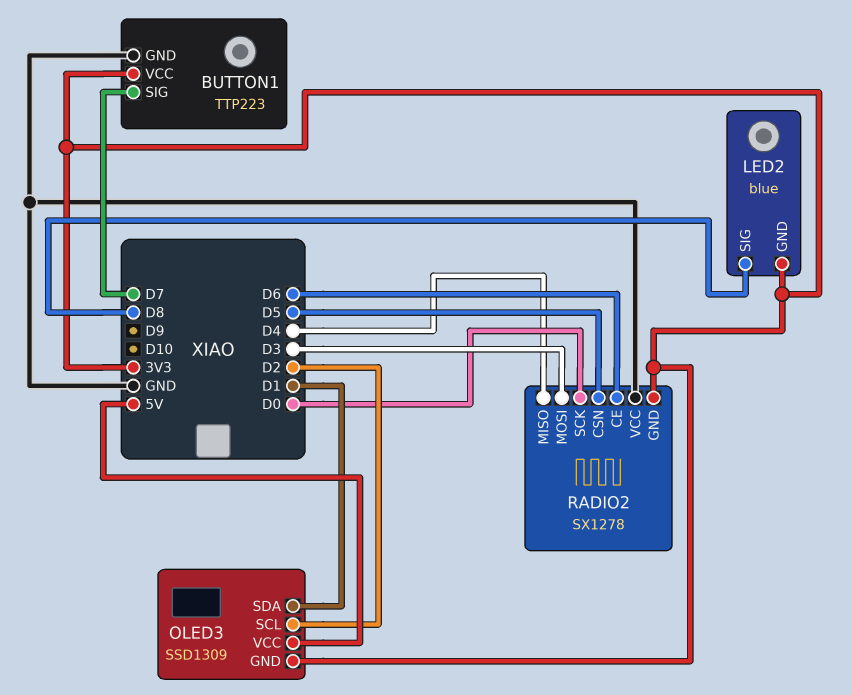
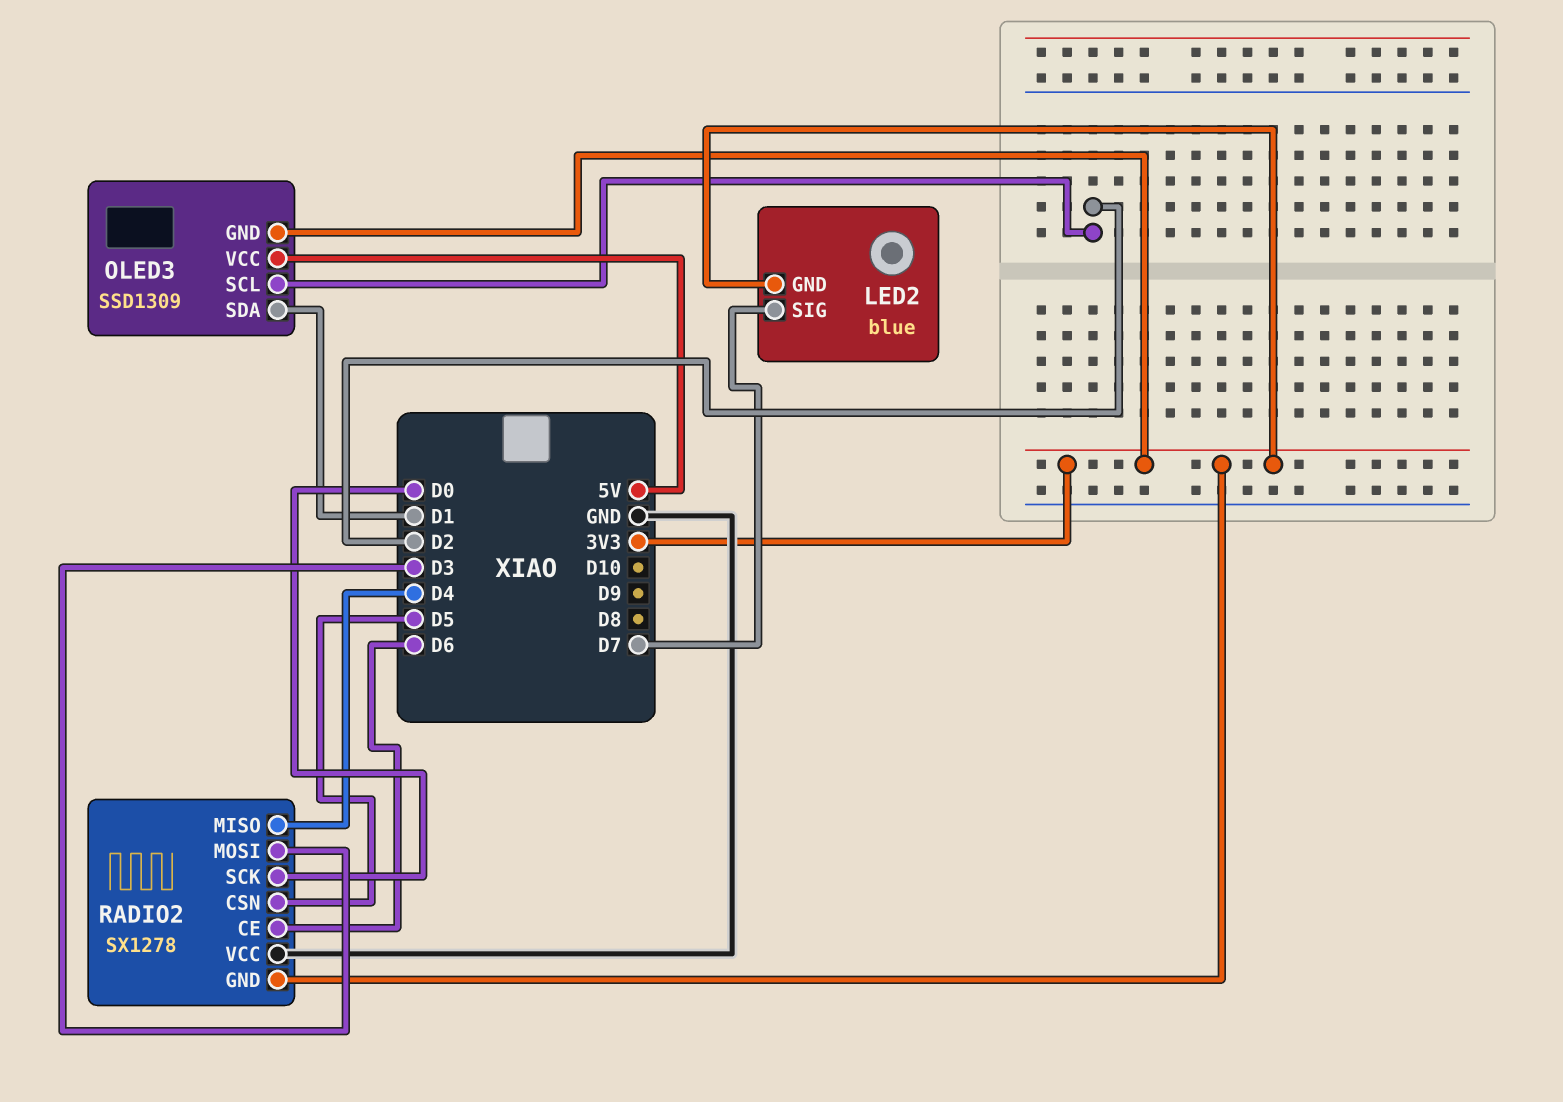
BUTTON1: TTP223 -> none
BUTTON1 pin GND: GND -> none
BUTTON1 pin SIG: D7 -> none
BUTTON1 pin VCC: 3V3 -> none
LED2 pin SIG: D8 -> D7

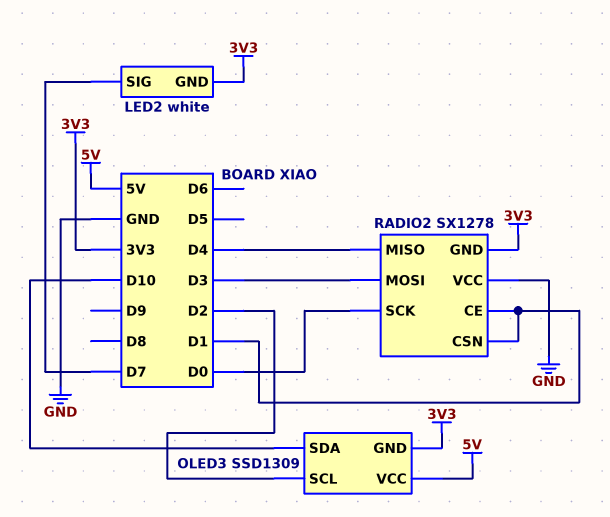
LED2: blue -> white
OLED3 pin SDA: D1 -> D10
RADIO2 pin CE: D6 -> D1
RADIO2 pin CSN: D5 -> D1

